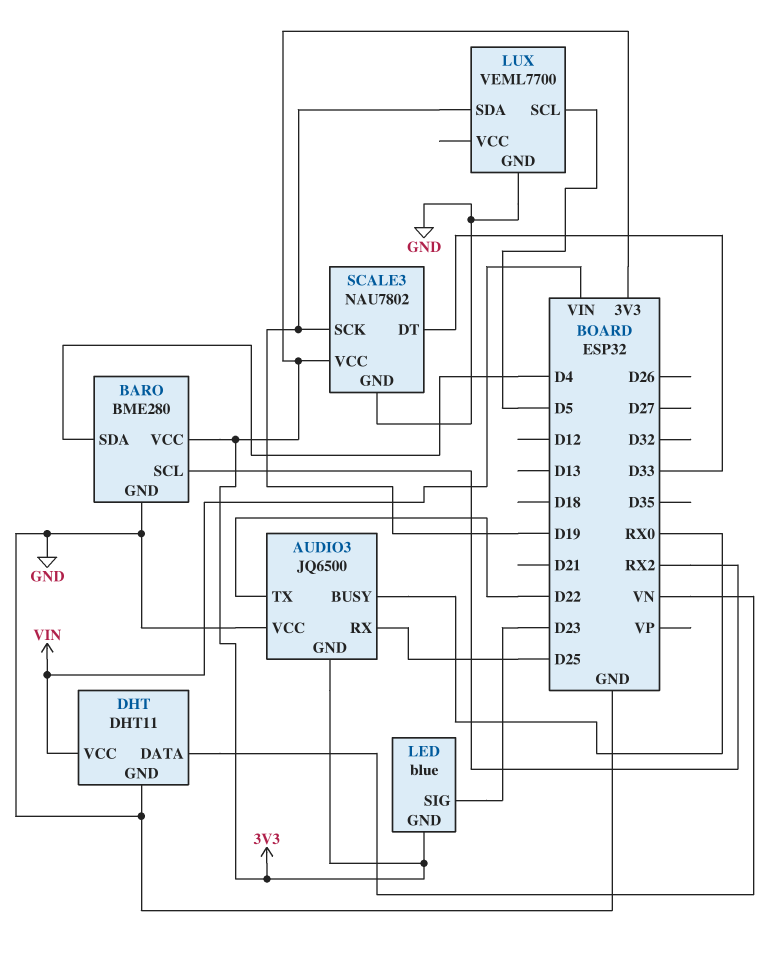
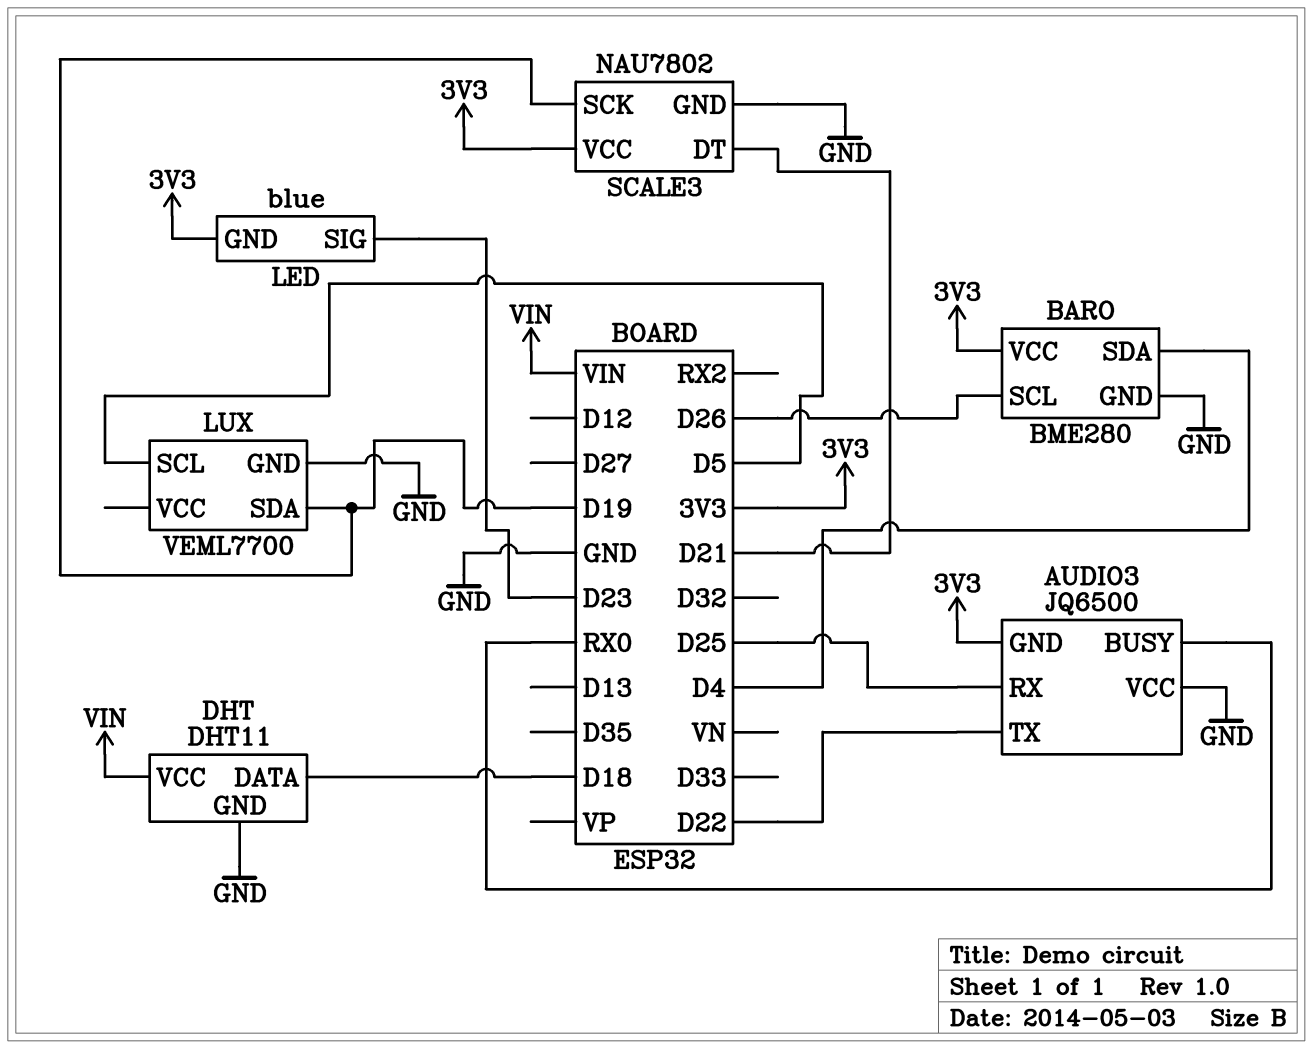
BARO pin SCL: RX2 -> D26
DHT pin DATA: VN -> D18
SCALE3 pin DT: D33 -> D21

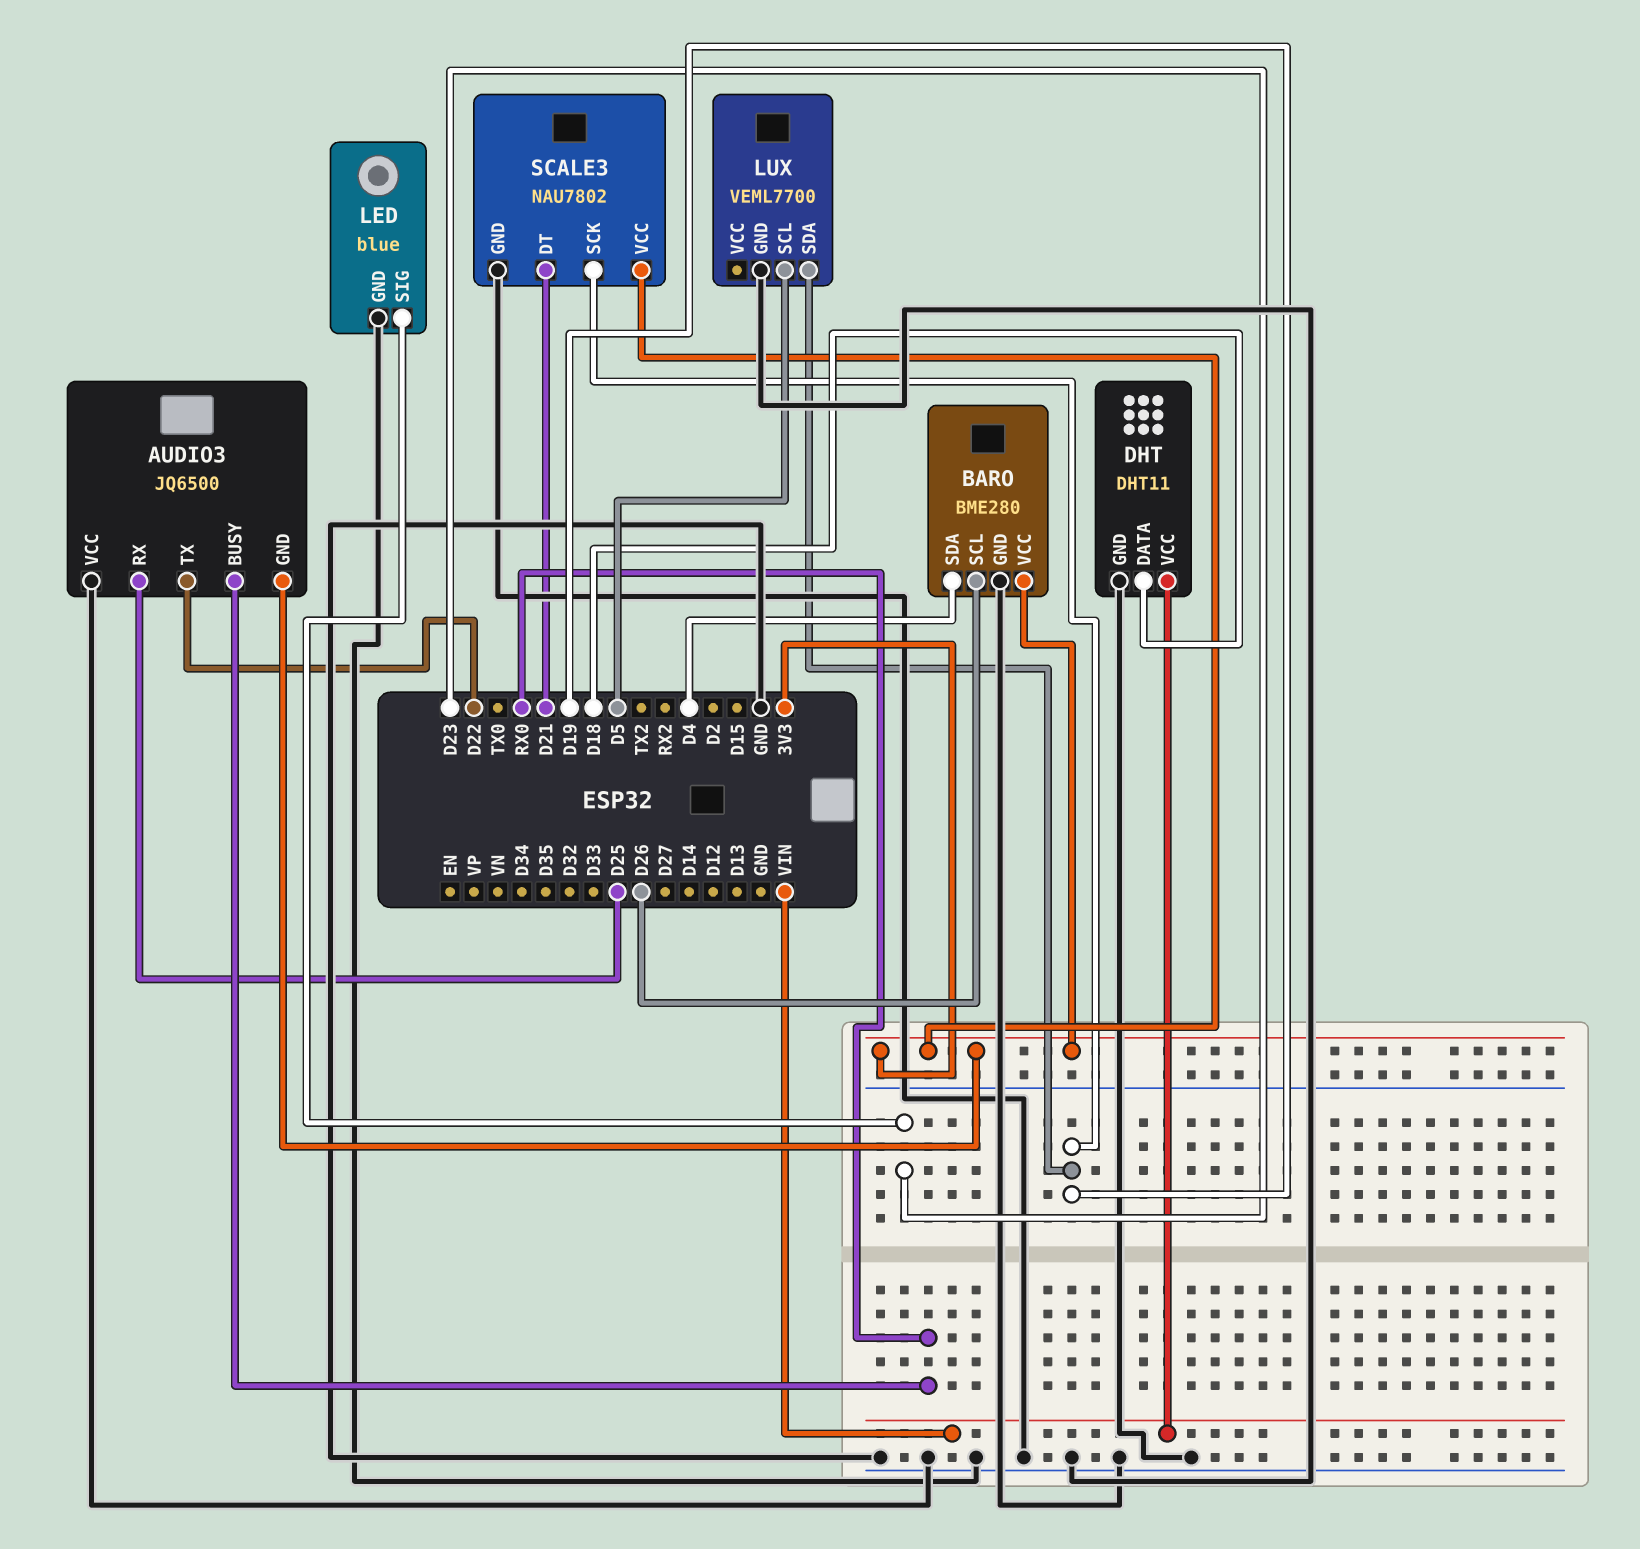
LED pin GND: 3V3 -> GND

